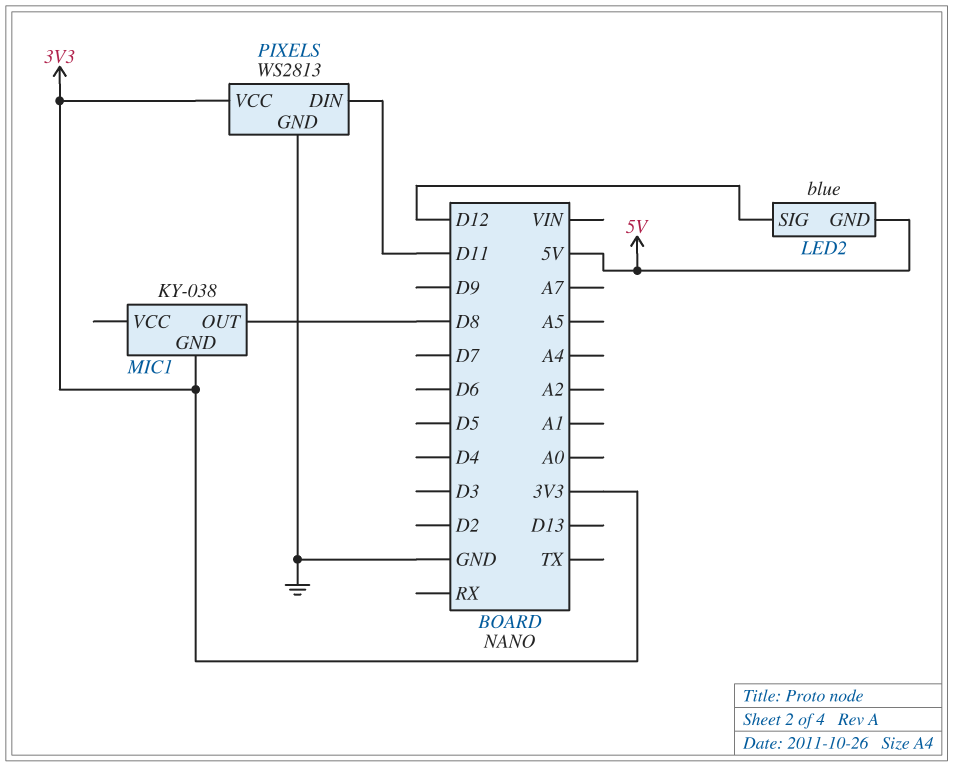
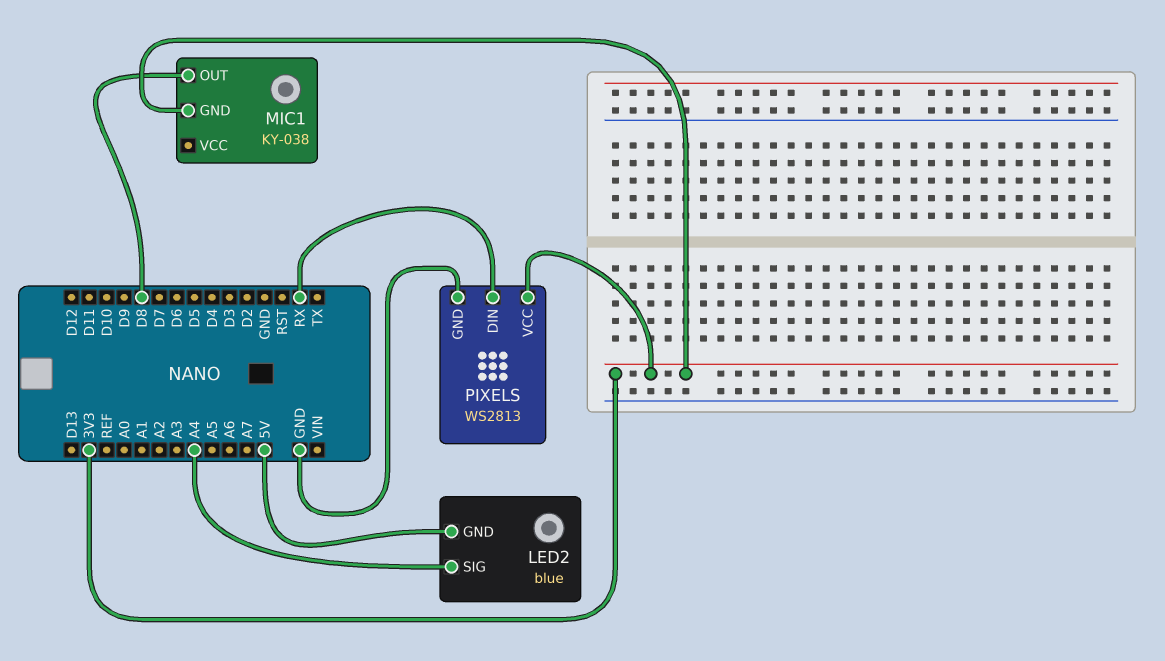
LED2 pin SIG: D12 -> A4
PIXELS pin DIN: D11 -> RX

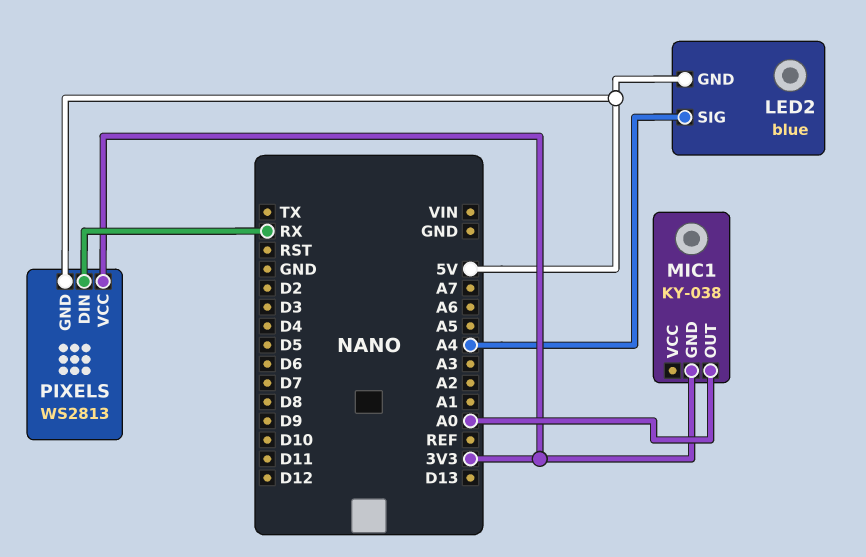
MIC1 pin OUT: D8 -> A0
PIXELS pin GND: GND -> 5V

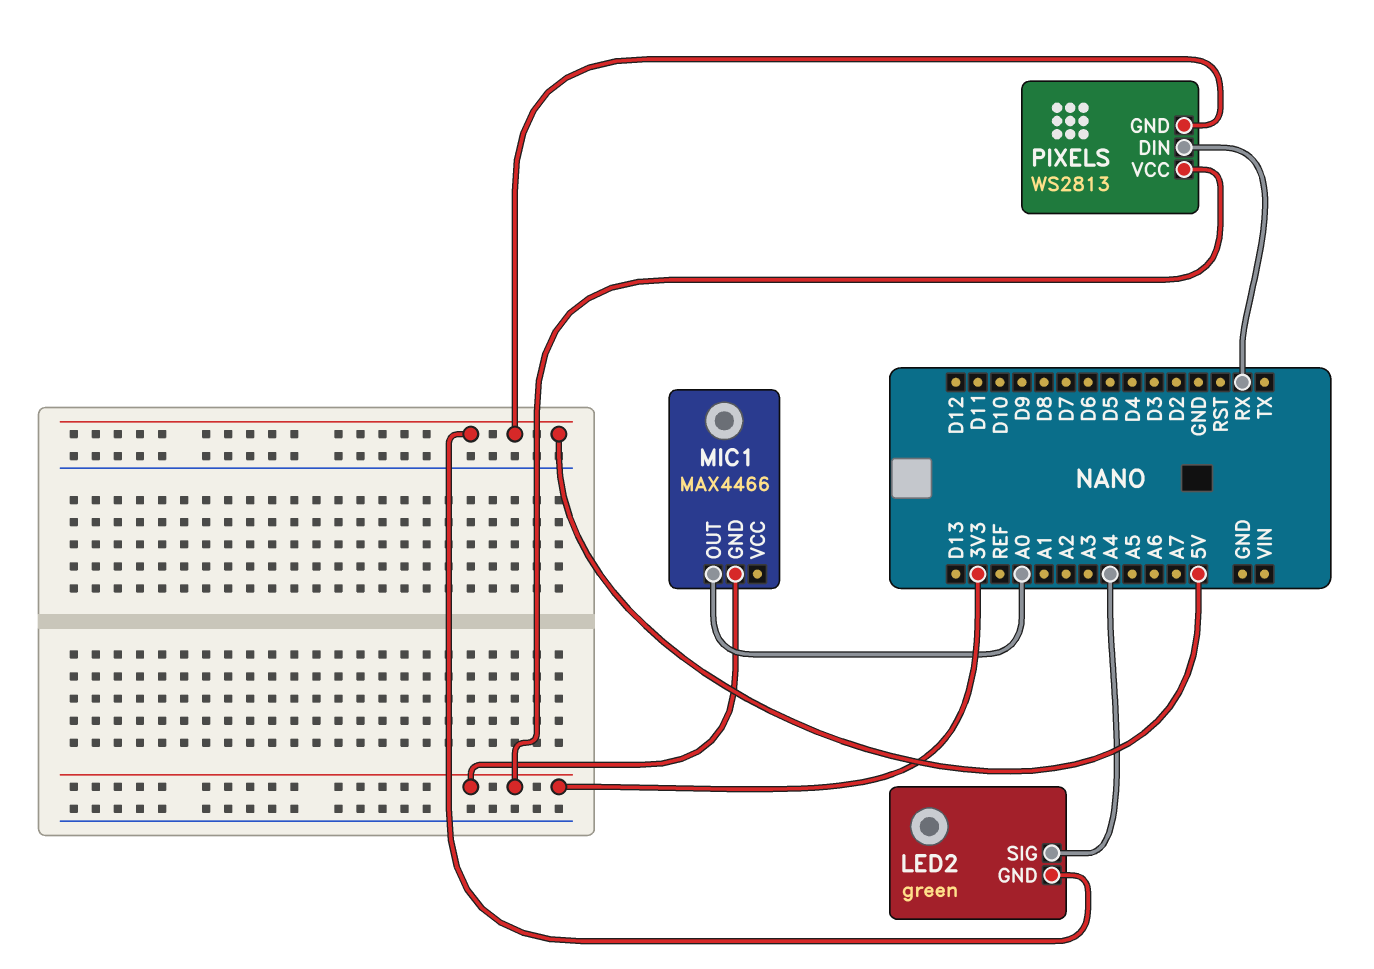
LED2: blue -> green
MIC1: KY-038 -> MAX4466

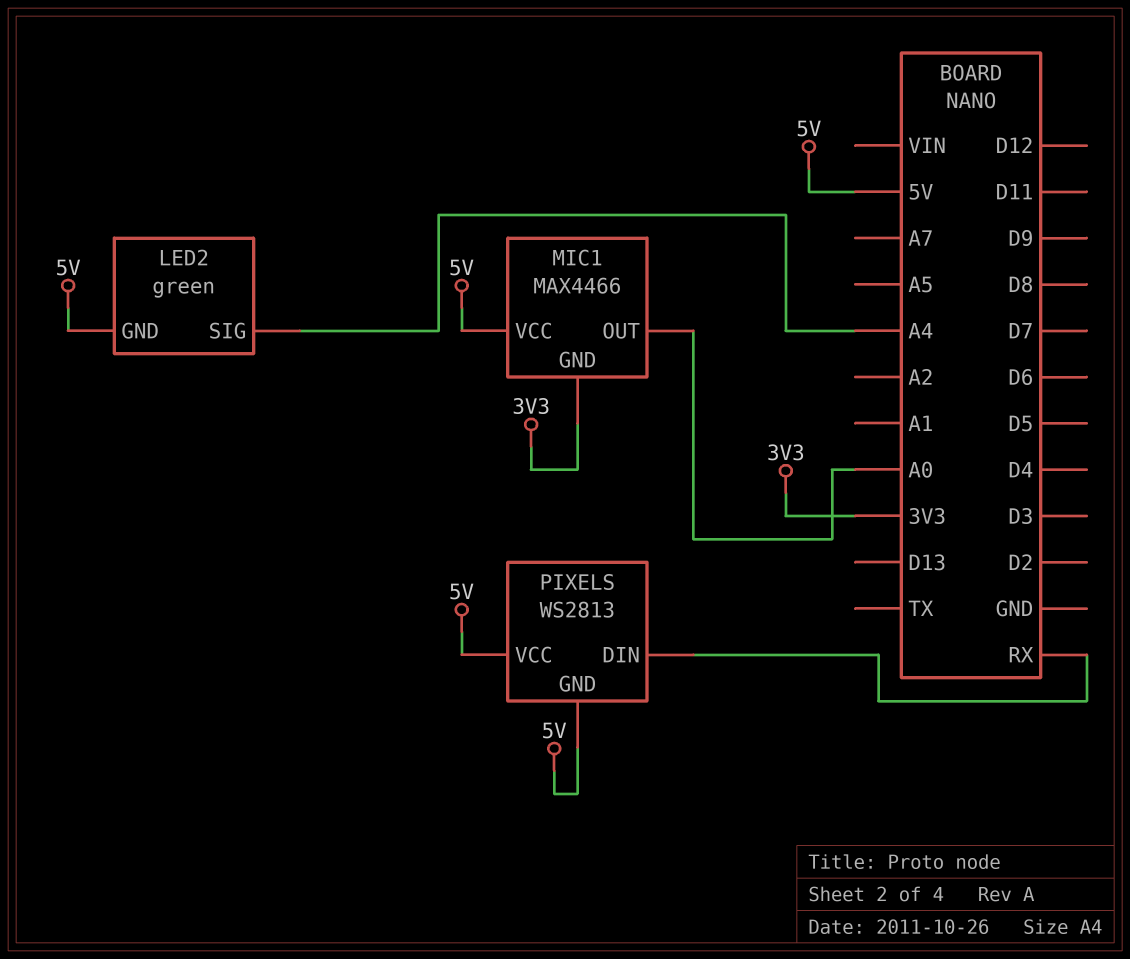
MIC1 pin VCC: none -> 5V
PIXELS pin VCC: 3V3 -> 5V

